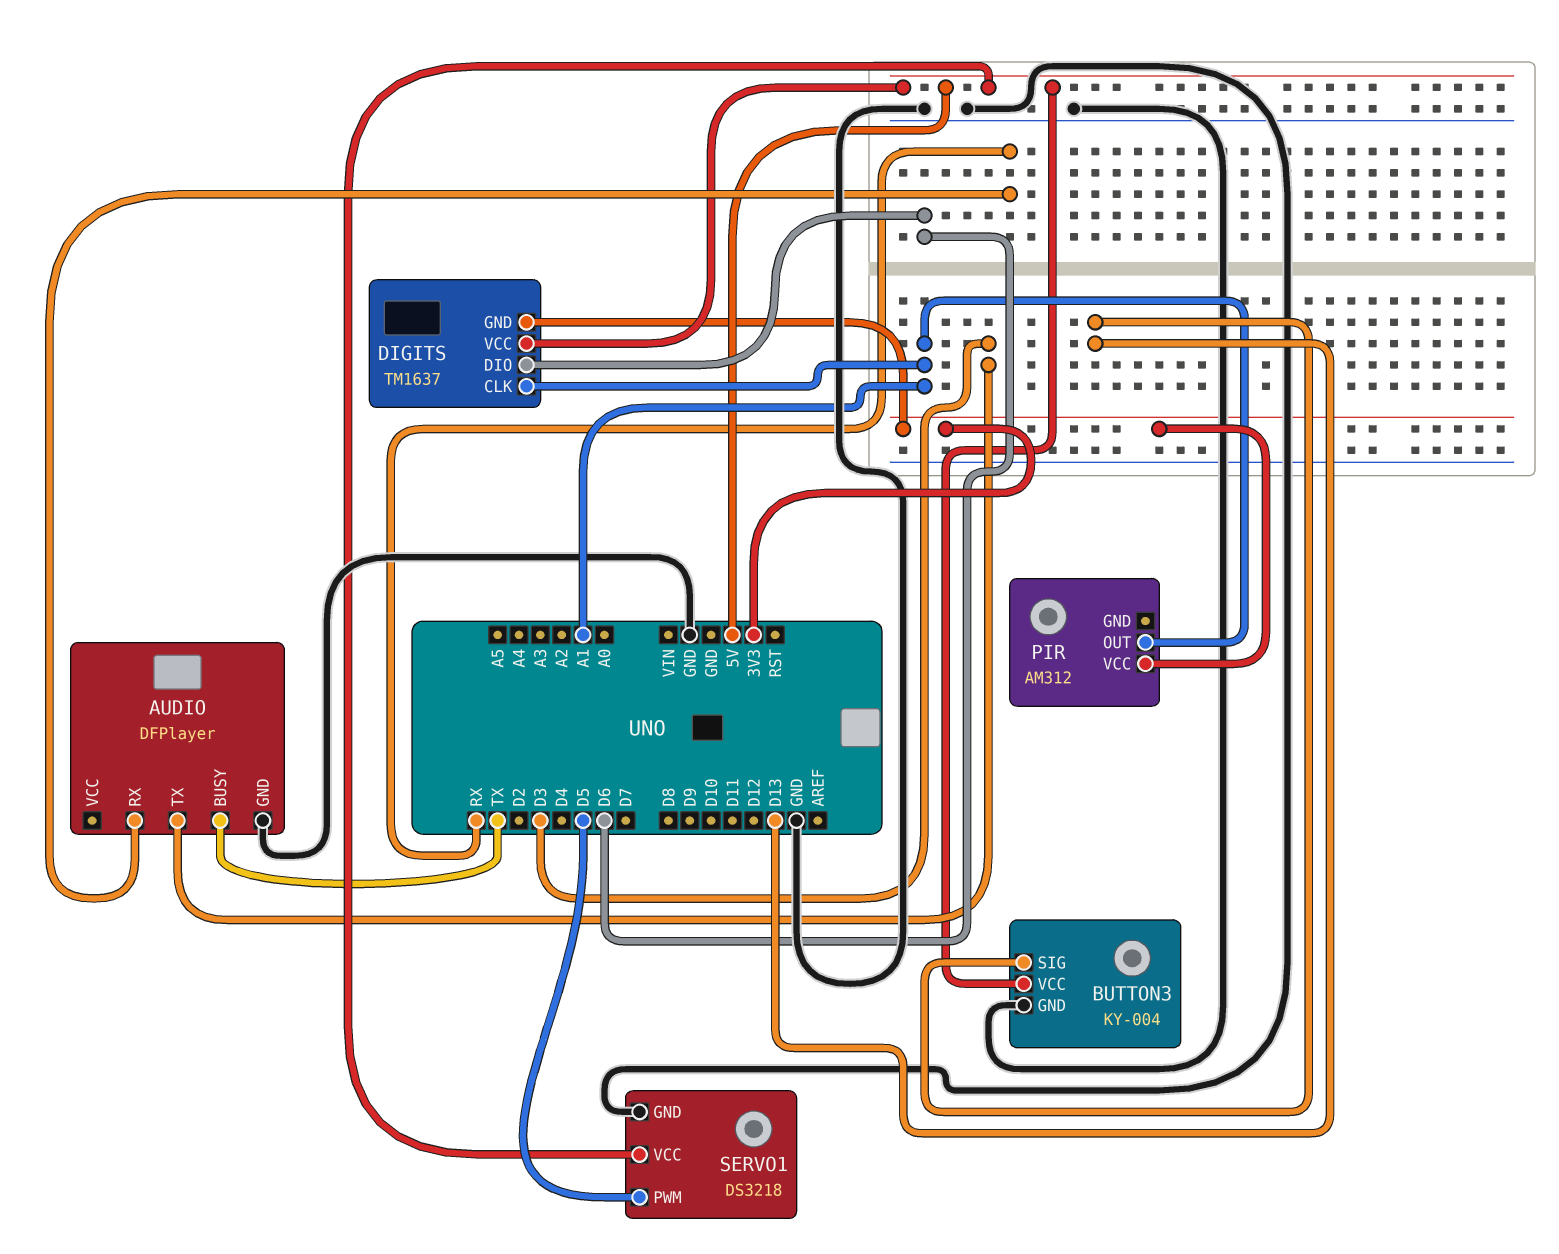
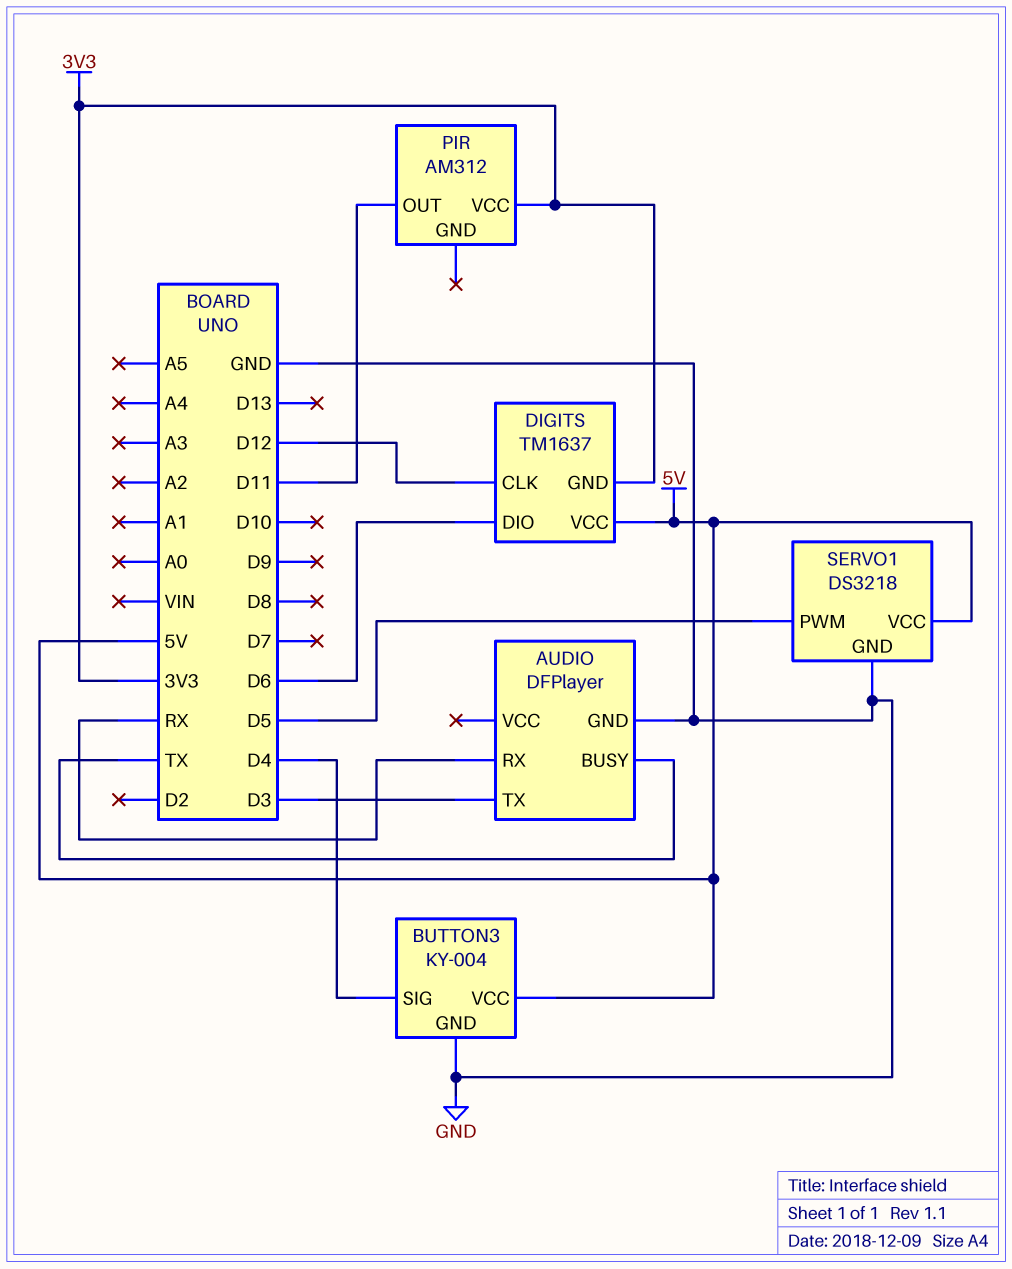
BUTTON3 pin SIG: D13 -> D4
DIGITS pin CLK: A1 -> D12
PIR pin OUT: A1 -> D11

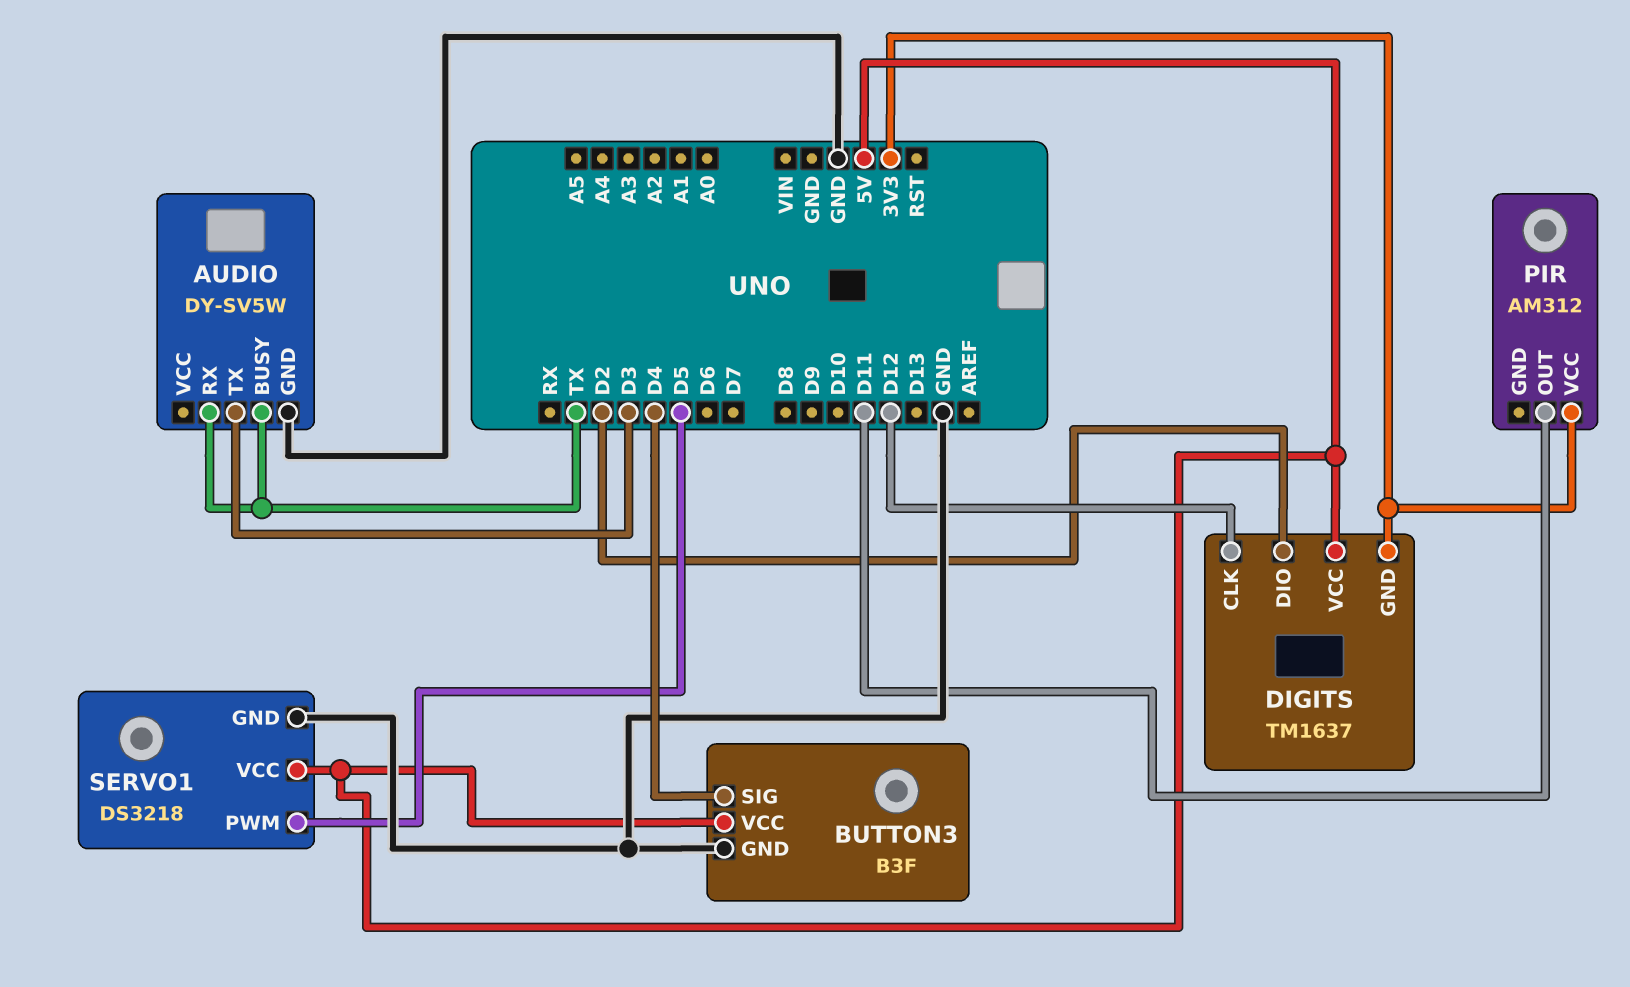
AUDIO: DFPlayer -> DY-SV5W
AUDIO pin RX: RX -> TX
BUTTON3: KY-004 -> B3F
DIGITS pin DIO: D6 -> D2

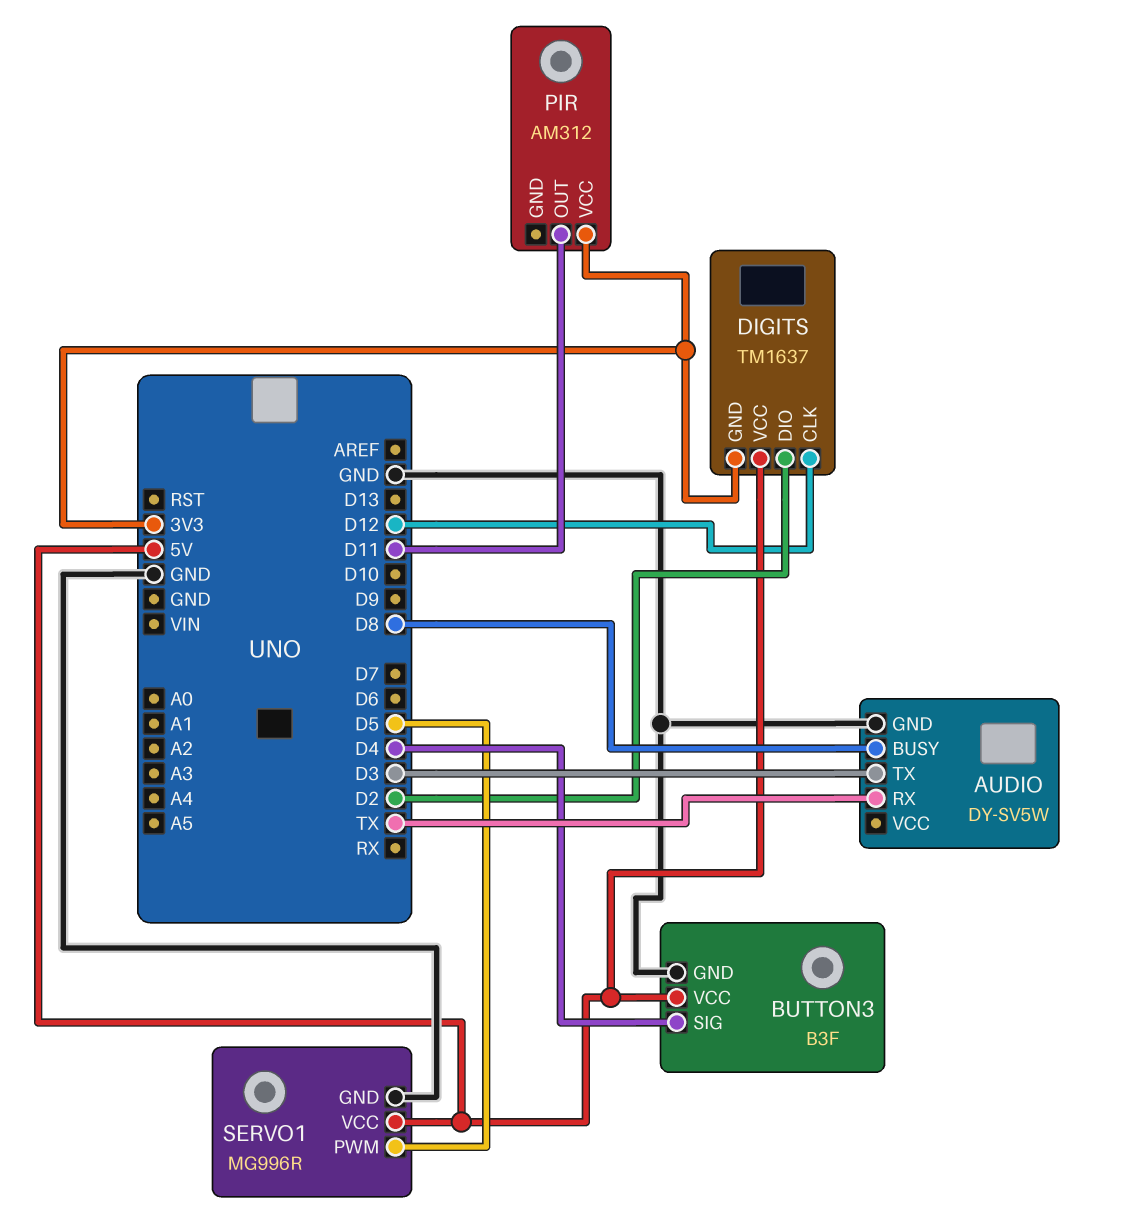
AUDIO pin BUSY: TX -> D8
SERVO1: DS3218 -> MG996R

